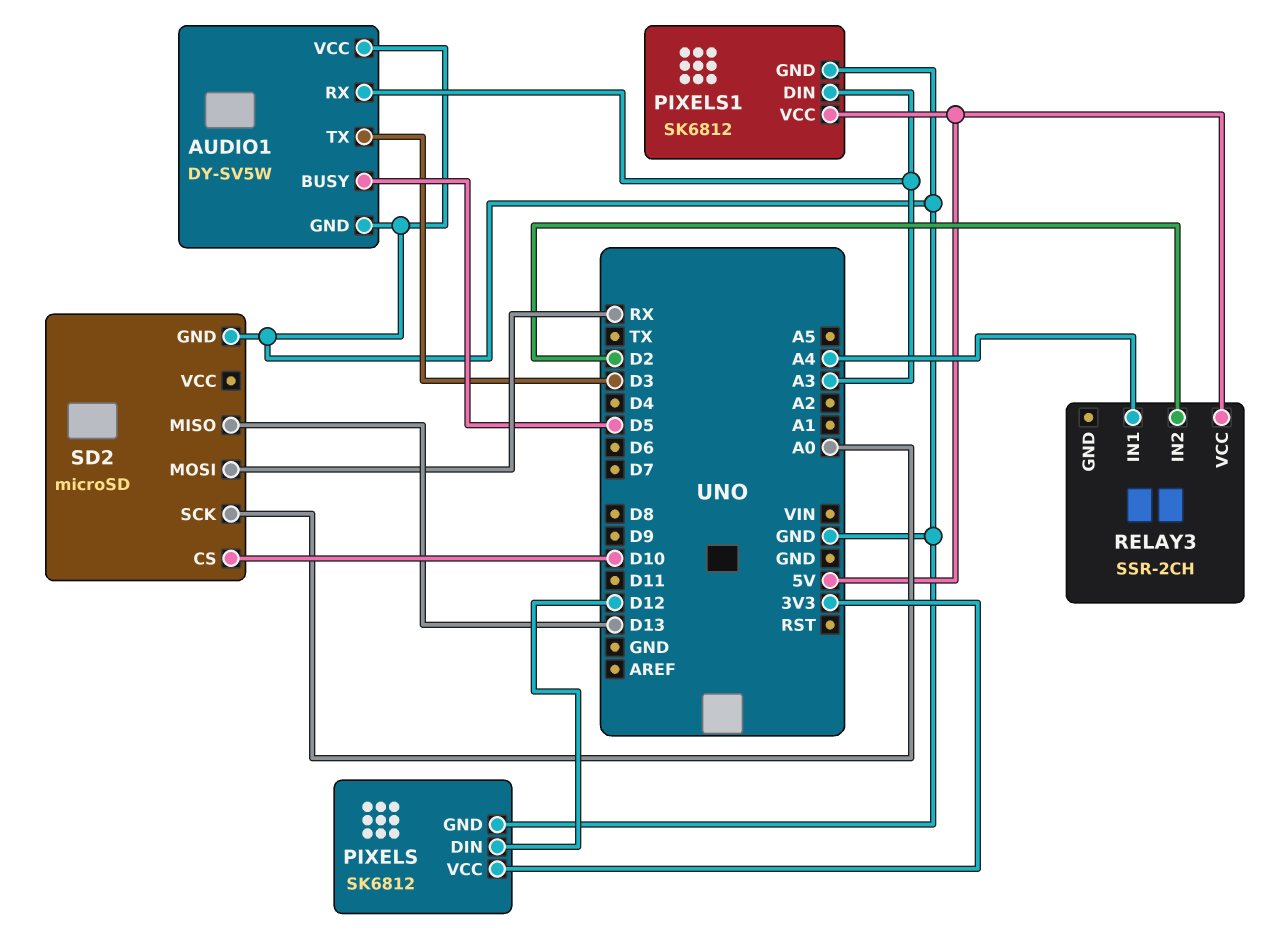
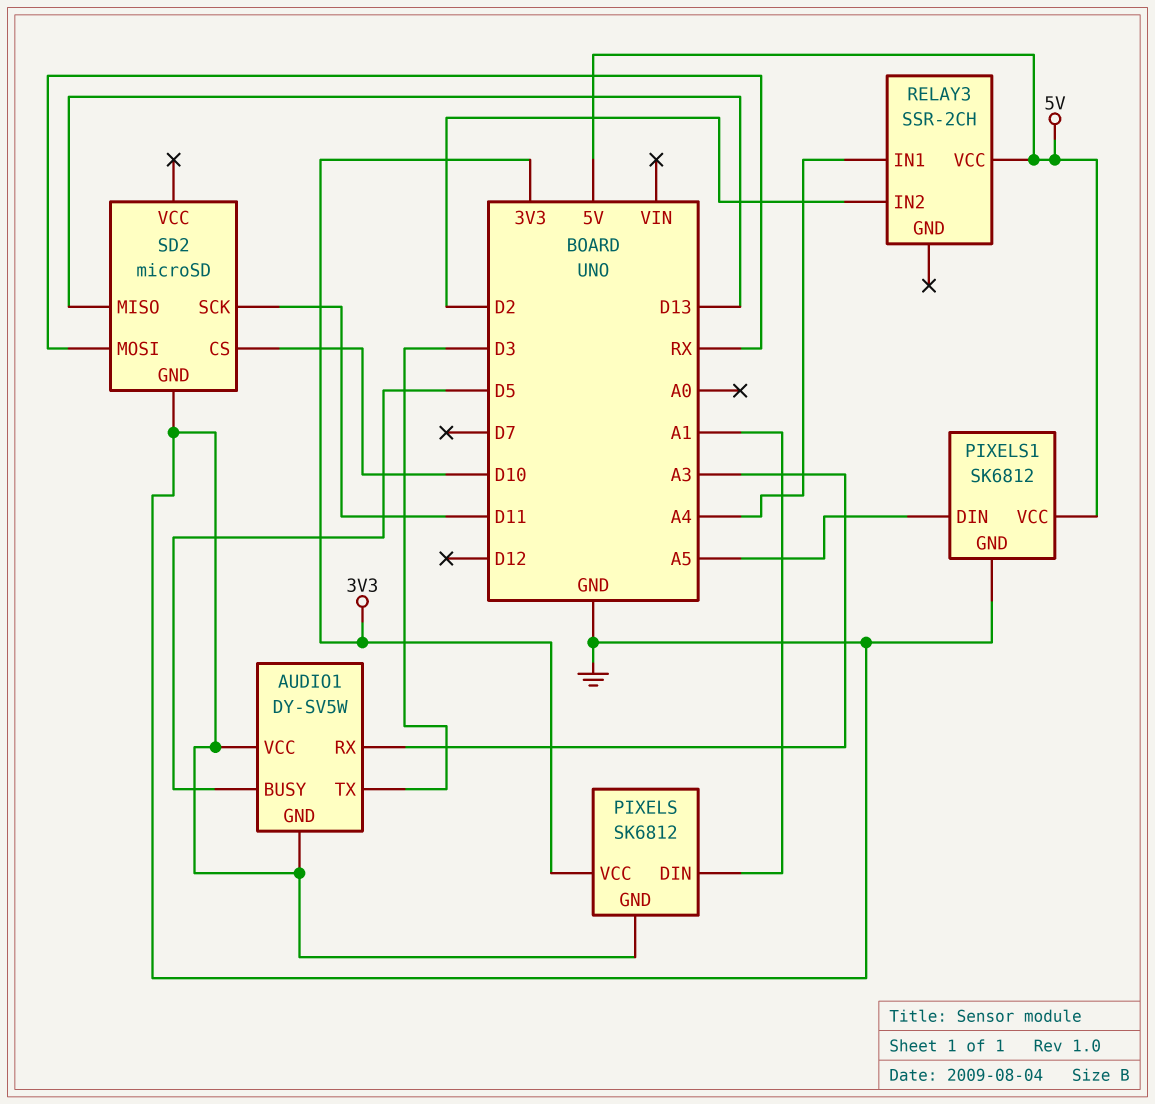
PIXELS pin DIN: D12 -> A1
PIXELS1 pin DIN: A3 -> A5
SD2 pin SCK: A0 -> D11

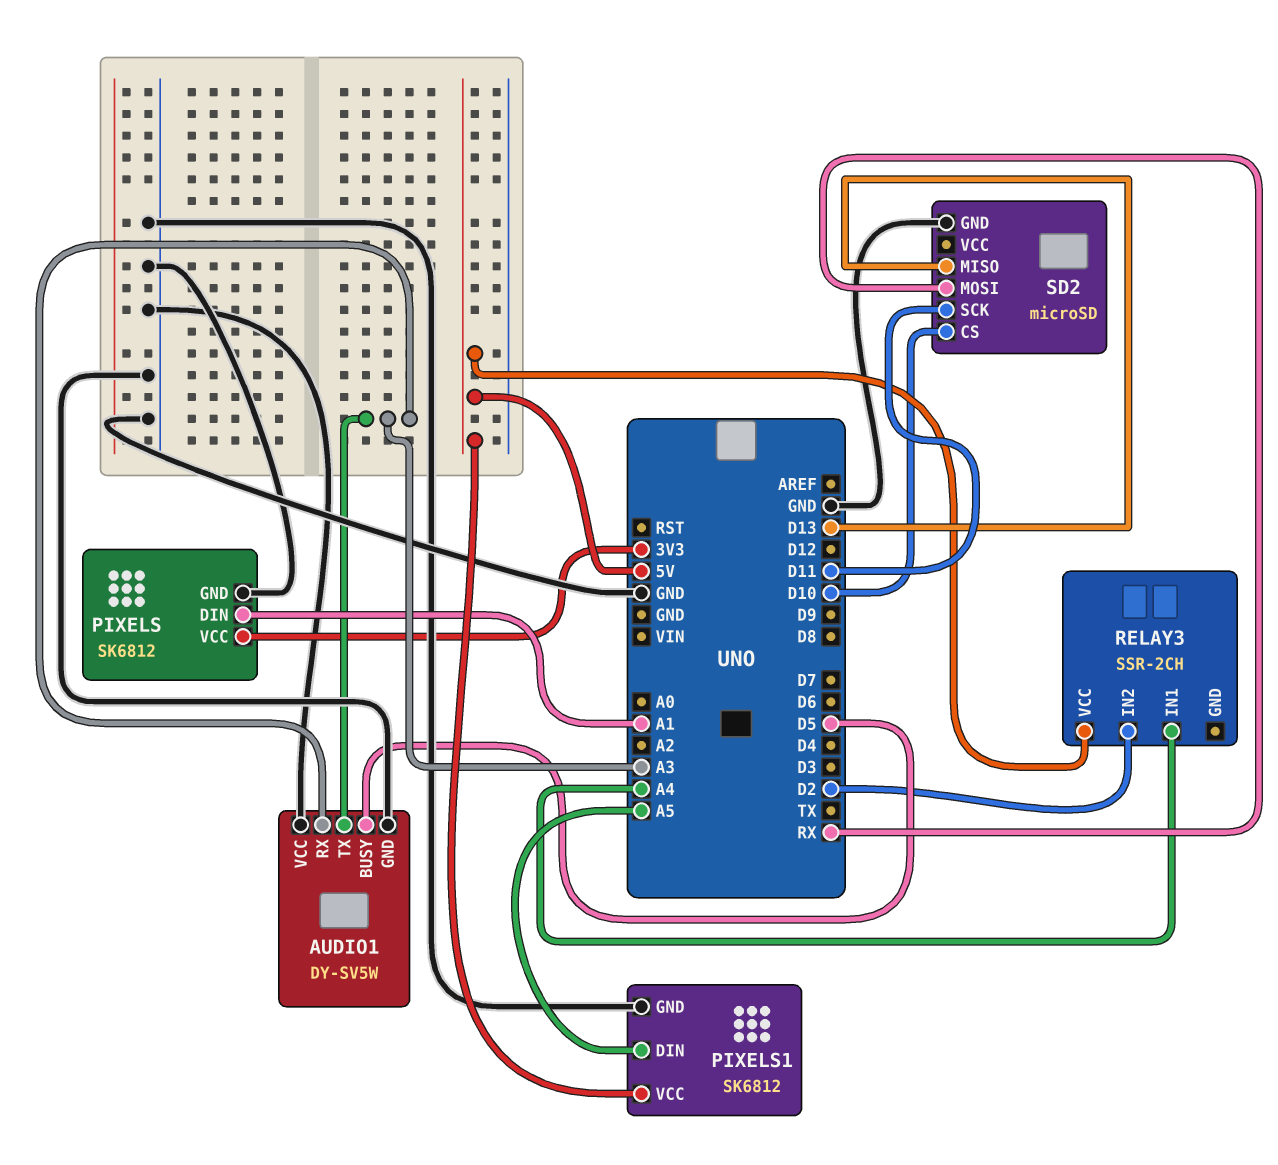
AUDIO1 pin TX: D3 -> A3

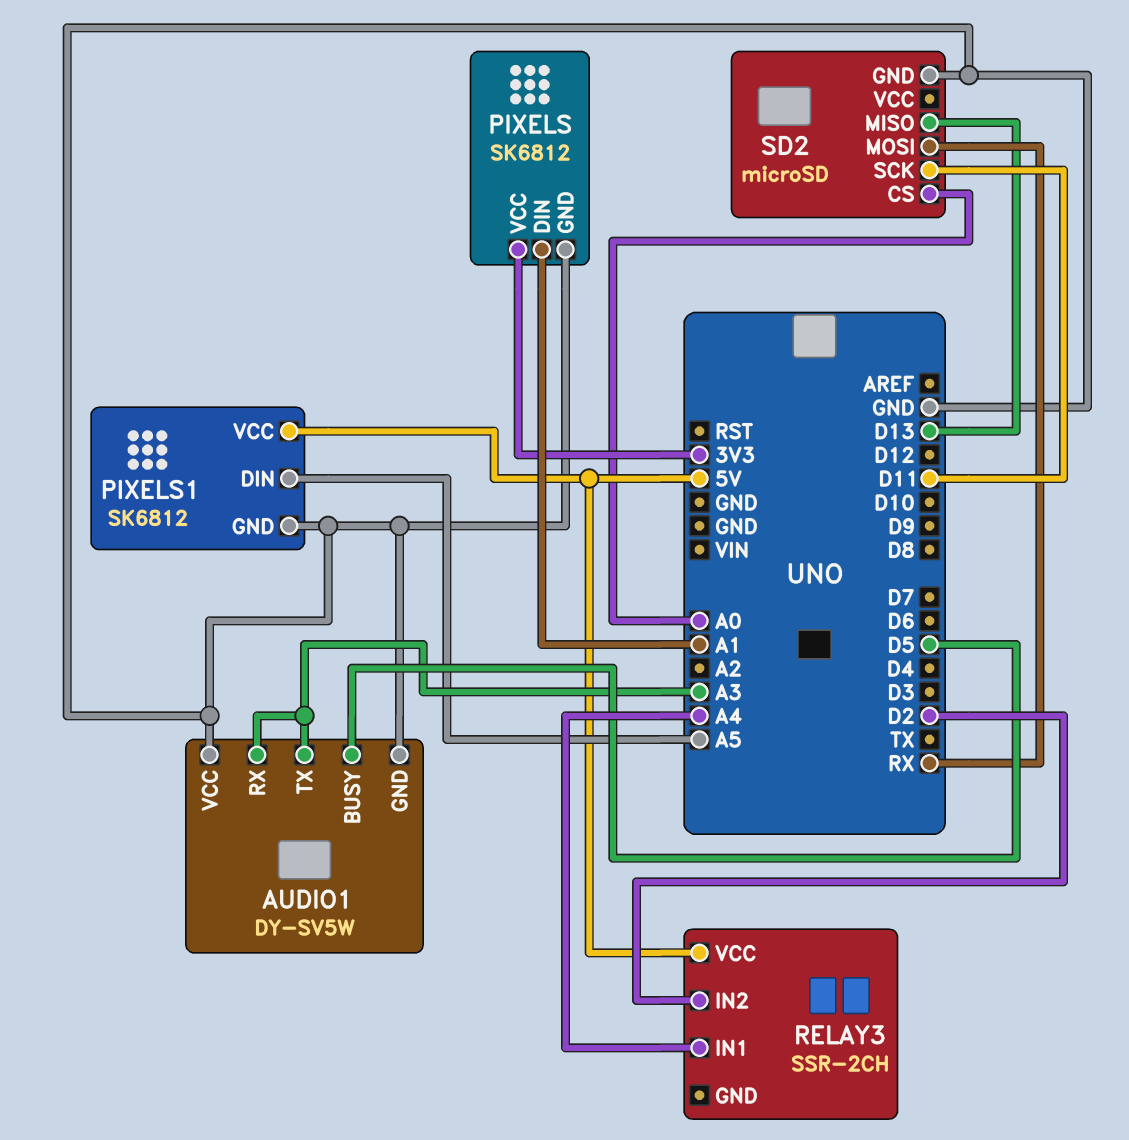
SD2 pin CS: D10 -> A0

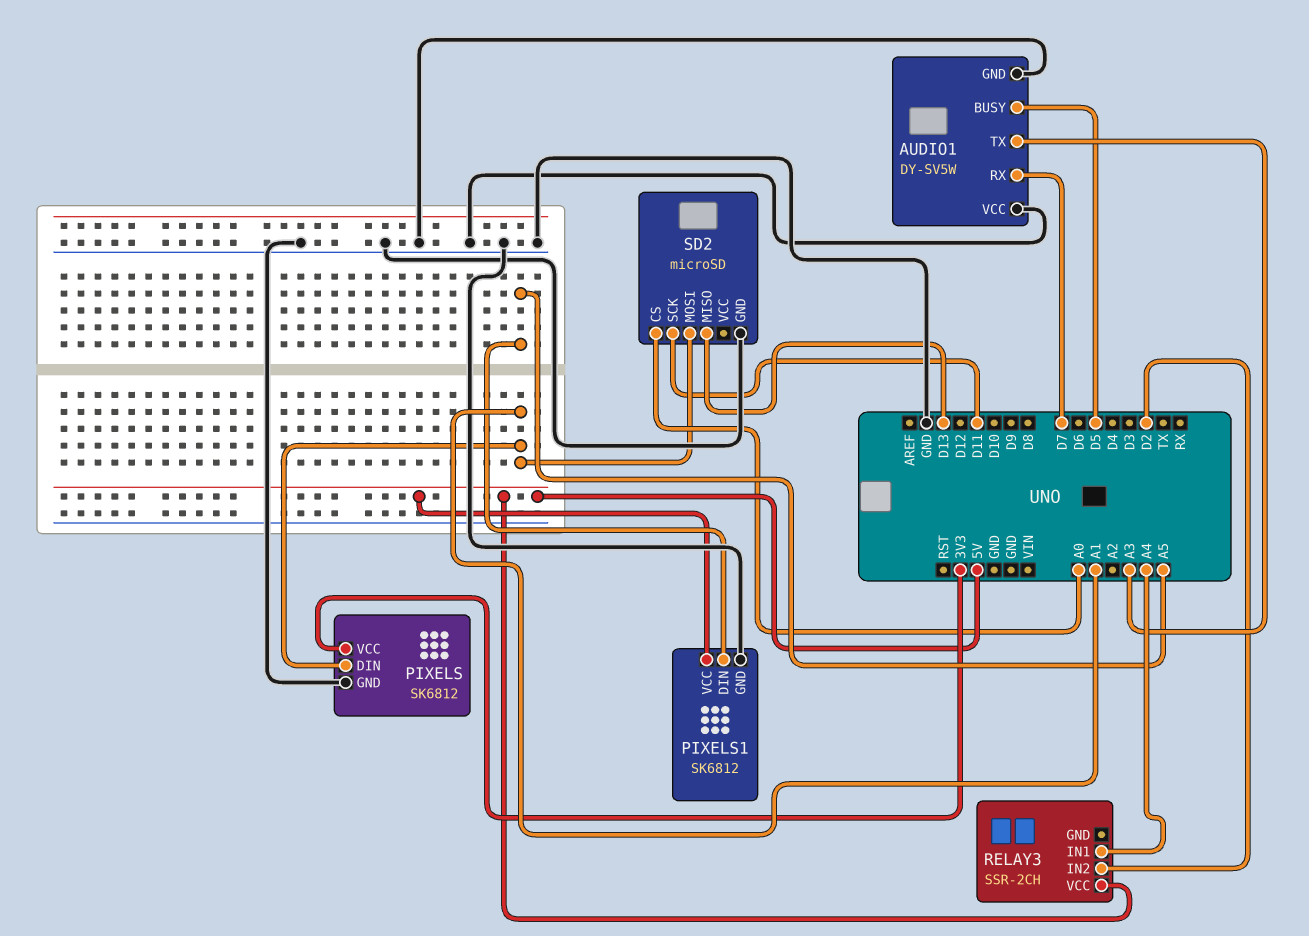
AUDIO1 pin RX: A3 -> D7
SD2 pin MOSI: RX -> A1

